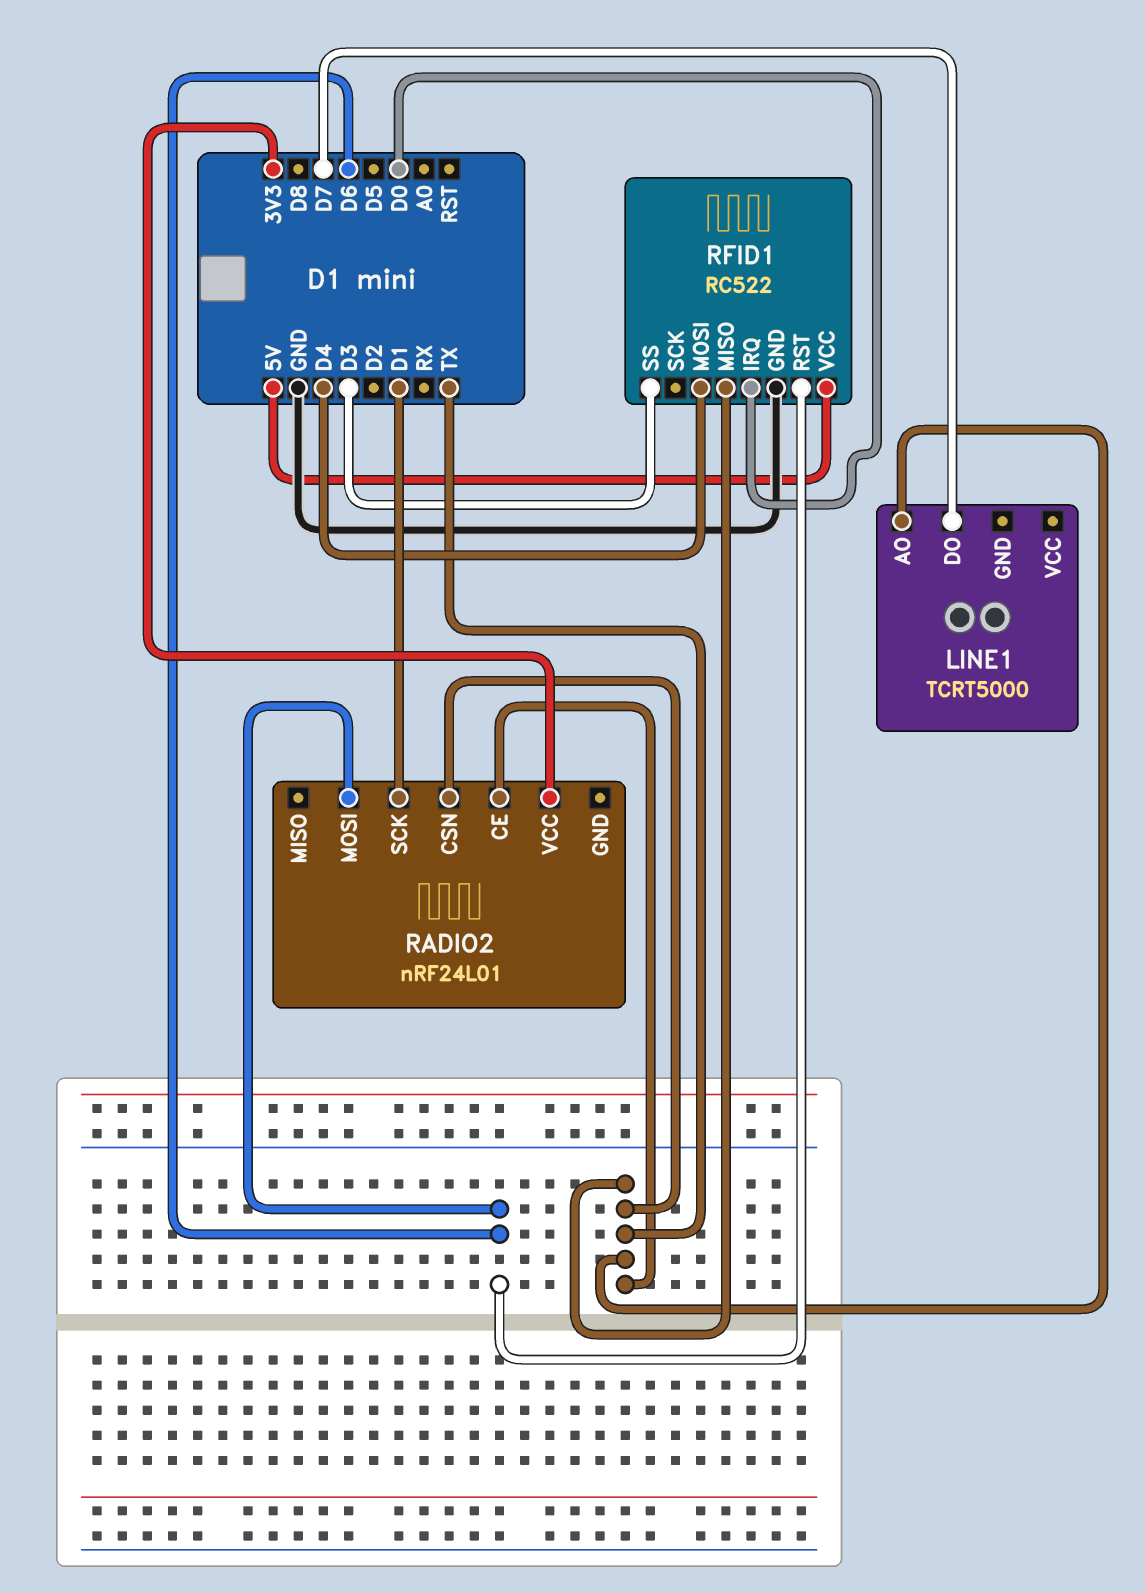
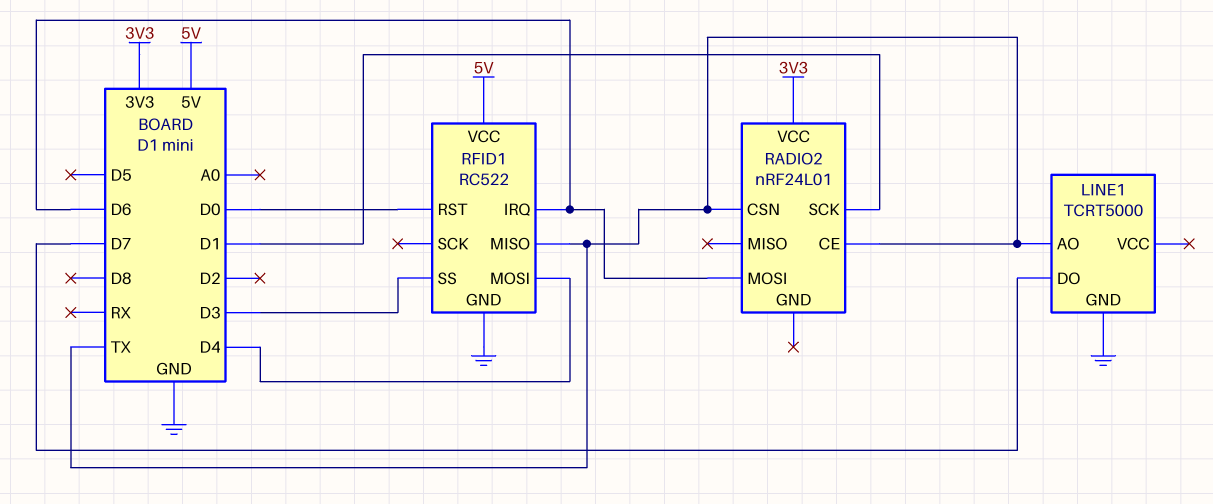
LINE1 pin GND: none -> GND
RFID1 pin IRQ: D0 -> D6
RFID1 pin RST: D6 -> D0

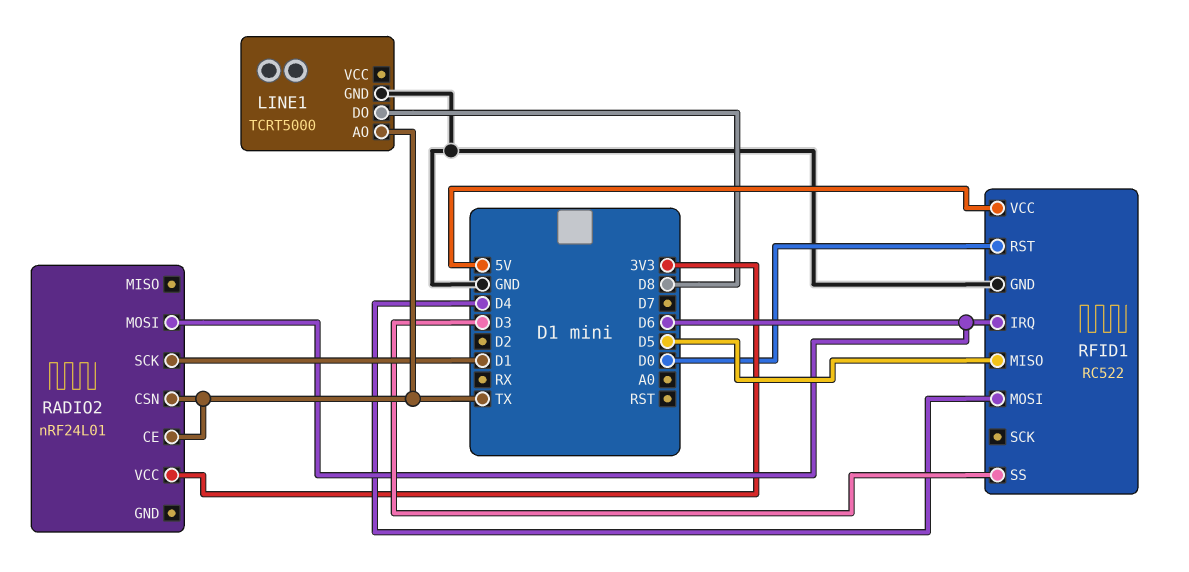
LINE1 pin DO: D7 -> D8
RFID1 pin MISO: TX -> D5

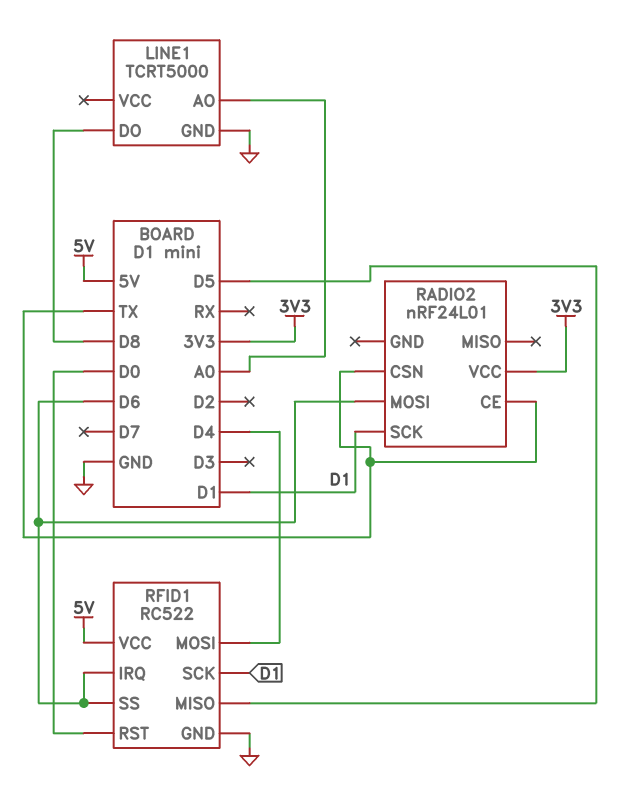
LINE1 pin AO: TX -> A0
RFID1 pin SCK: none -> D1
RFID1 pin SS: D3 -> D6

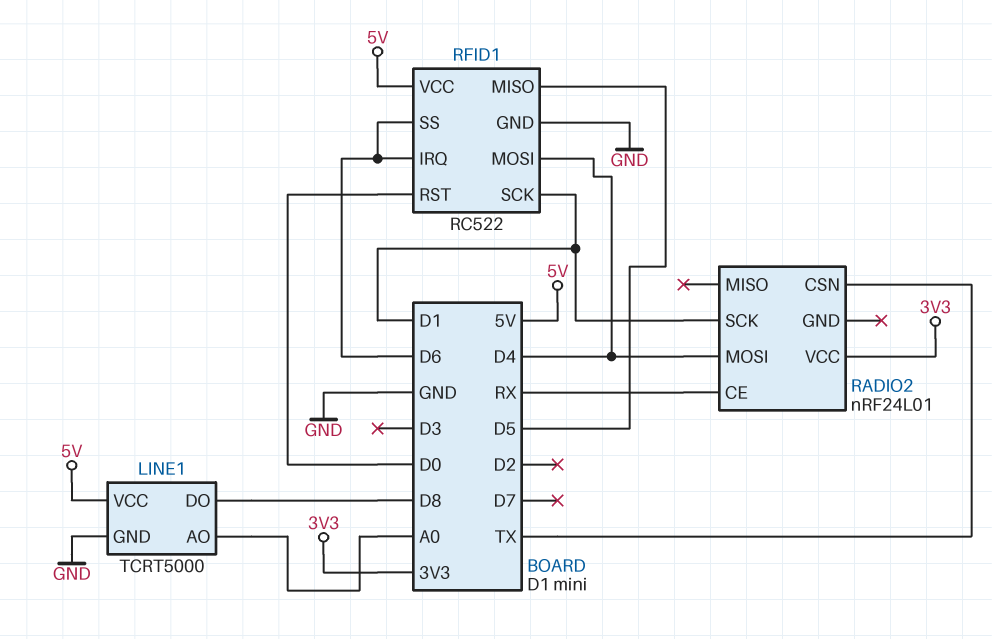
LINE1 pin VCC: none -> 5V
RADIO2 pin CE: TX -> RX
RADIO2 pin MOSI: D6 -> D4

